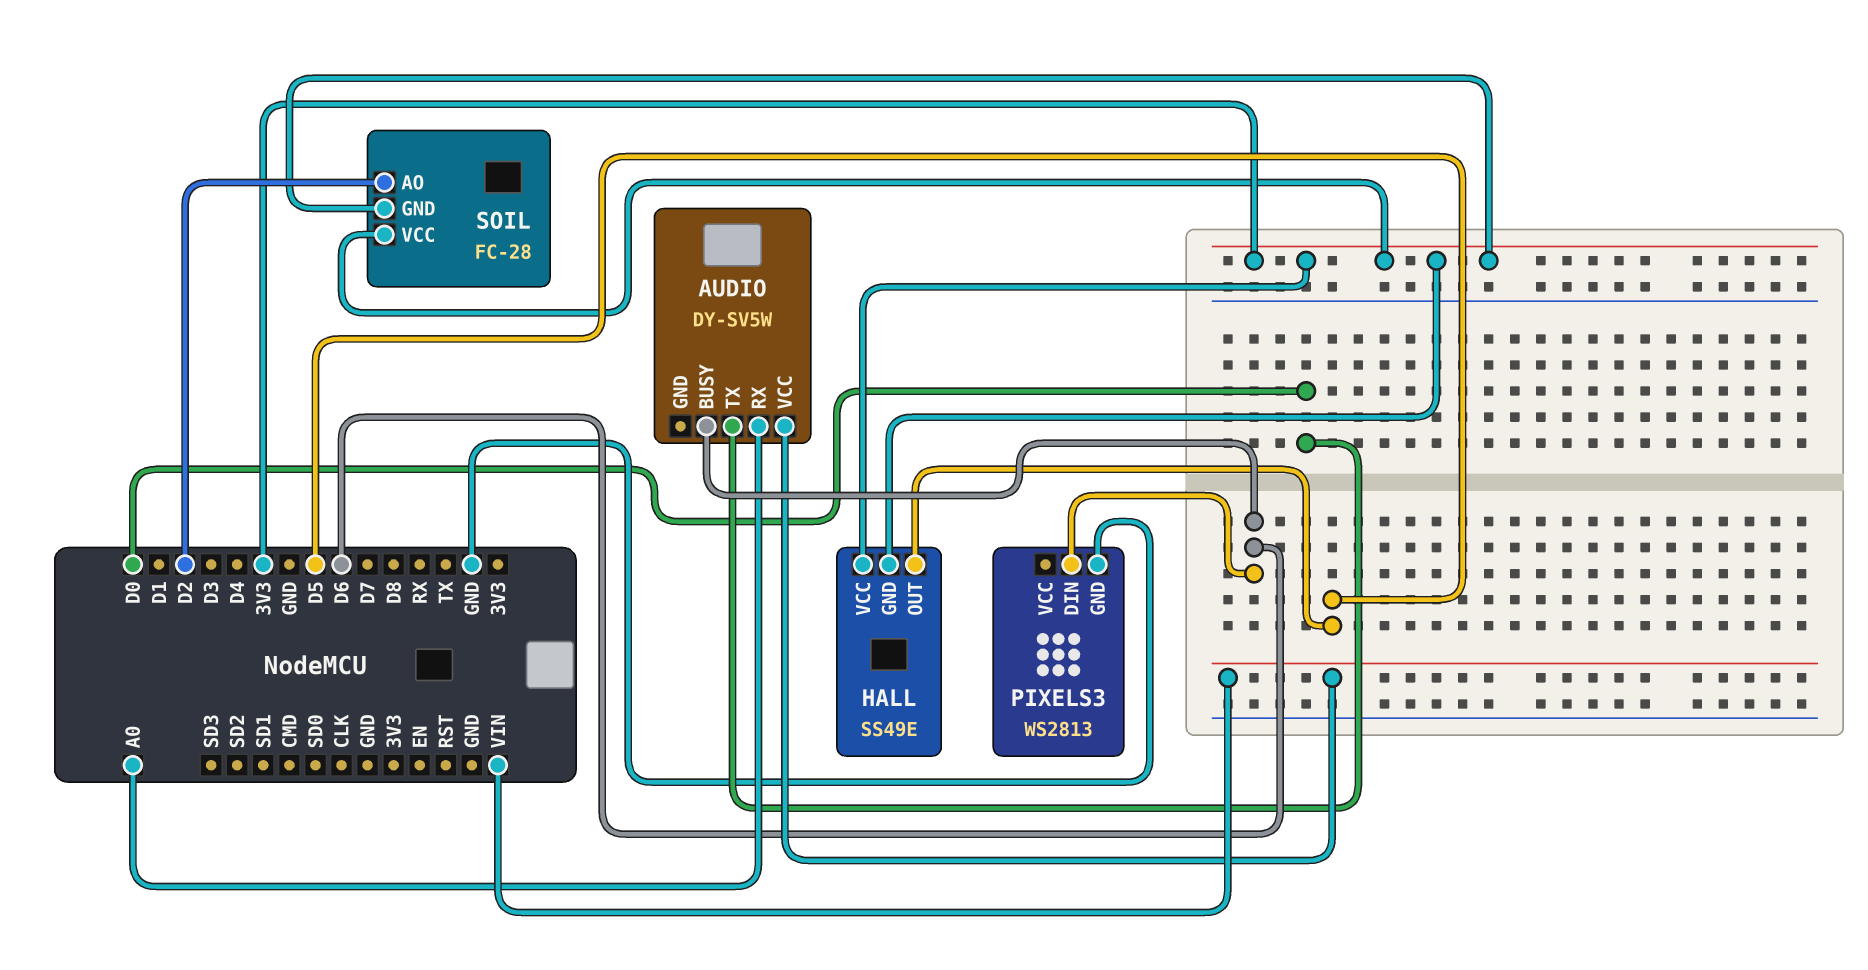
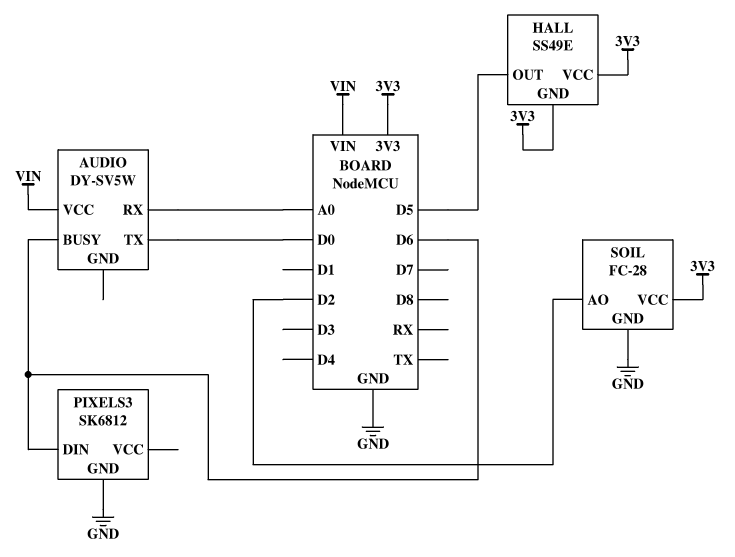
PIXELS3: WS2813 -> SK6812
SOIL pin GND: 3V3 -> GND

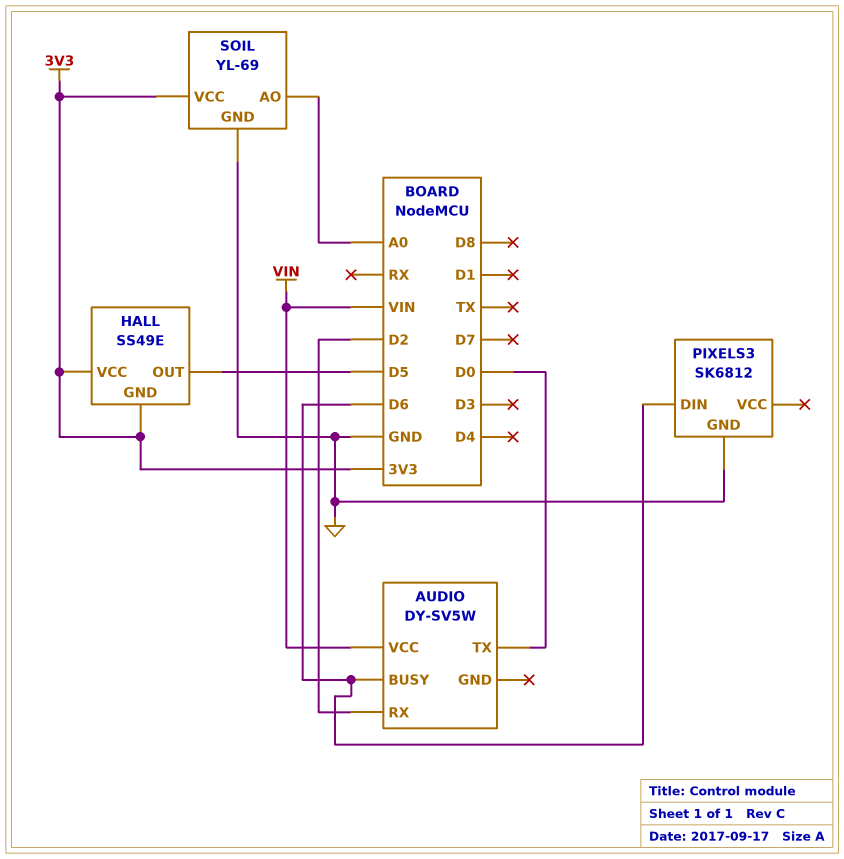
AUDIO pin RX: A0 -> D2
SOIL: FC-28 -> YL-69
SOIL pin AO: D2 -> A0

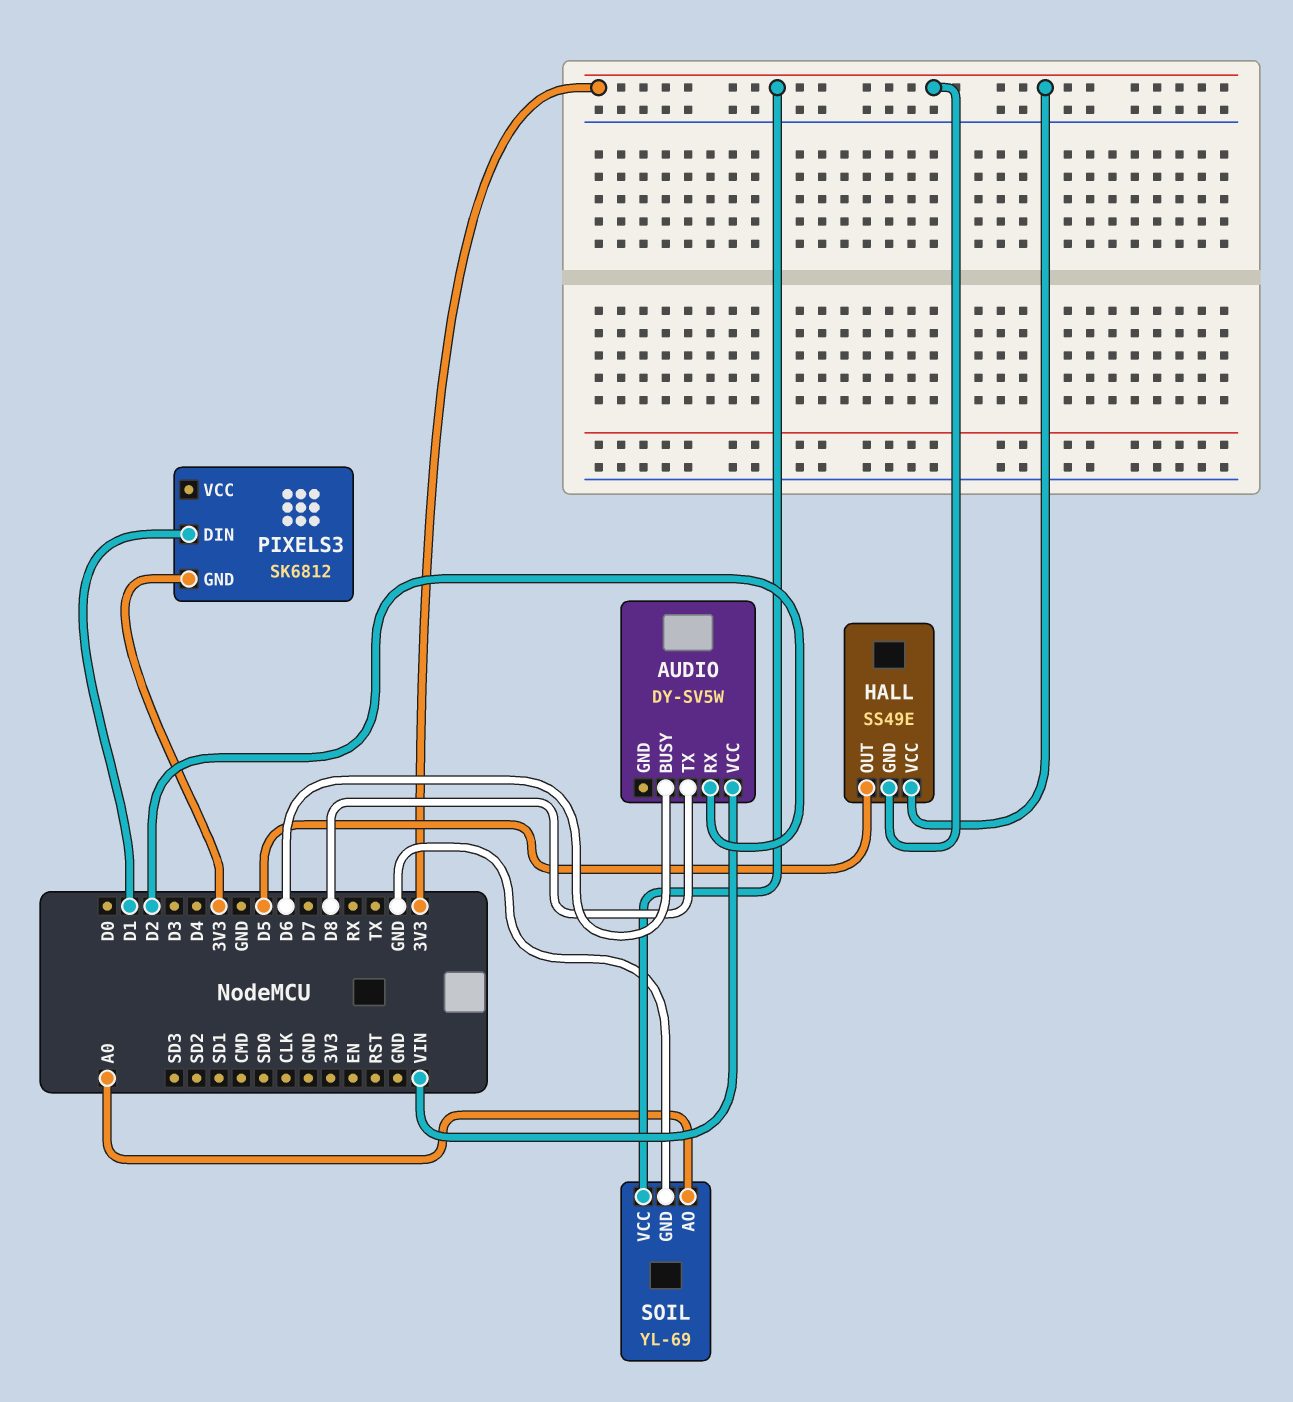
AUDIO pin TX: D0 -> D8
PIXELS3 pin DIN: D6 -> D1
PIXELS3 pin GND: GND -> 3V3

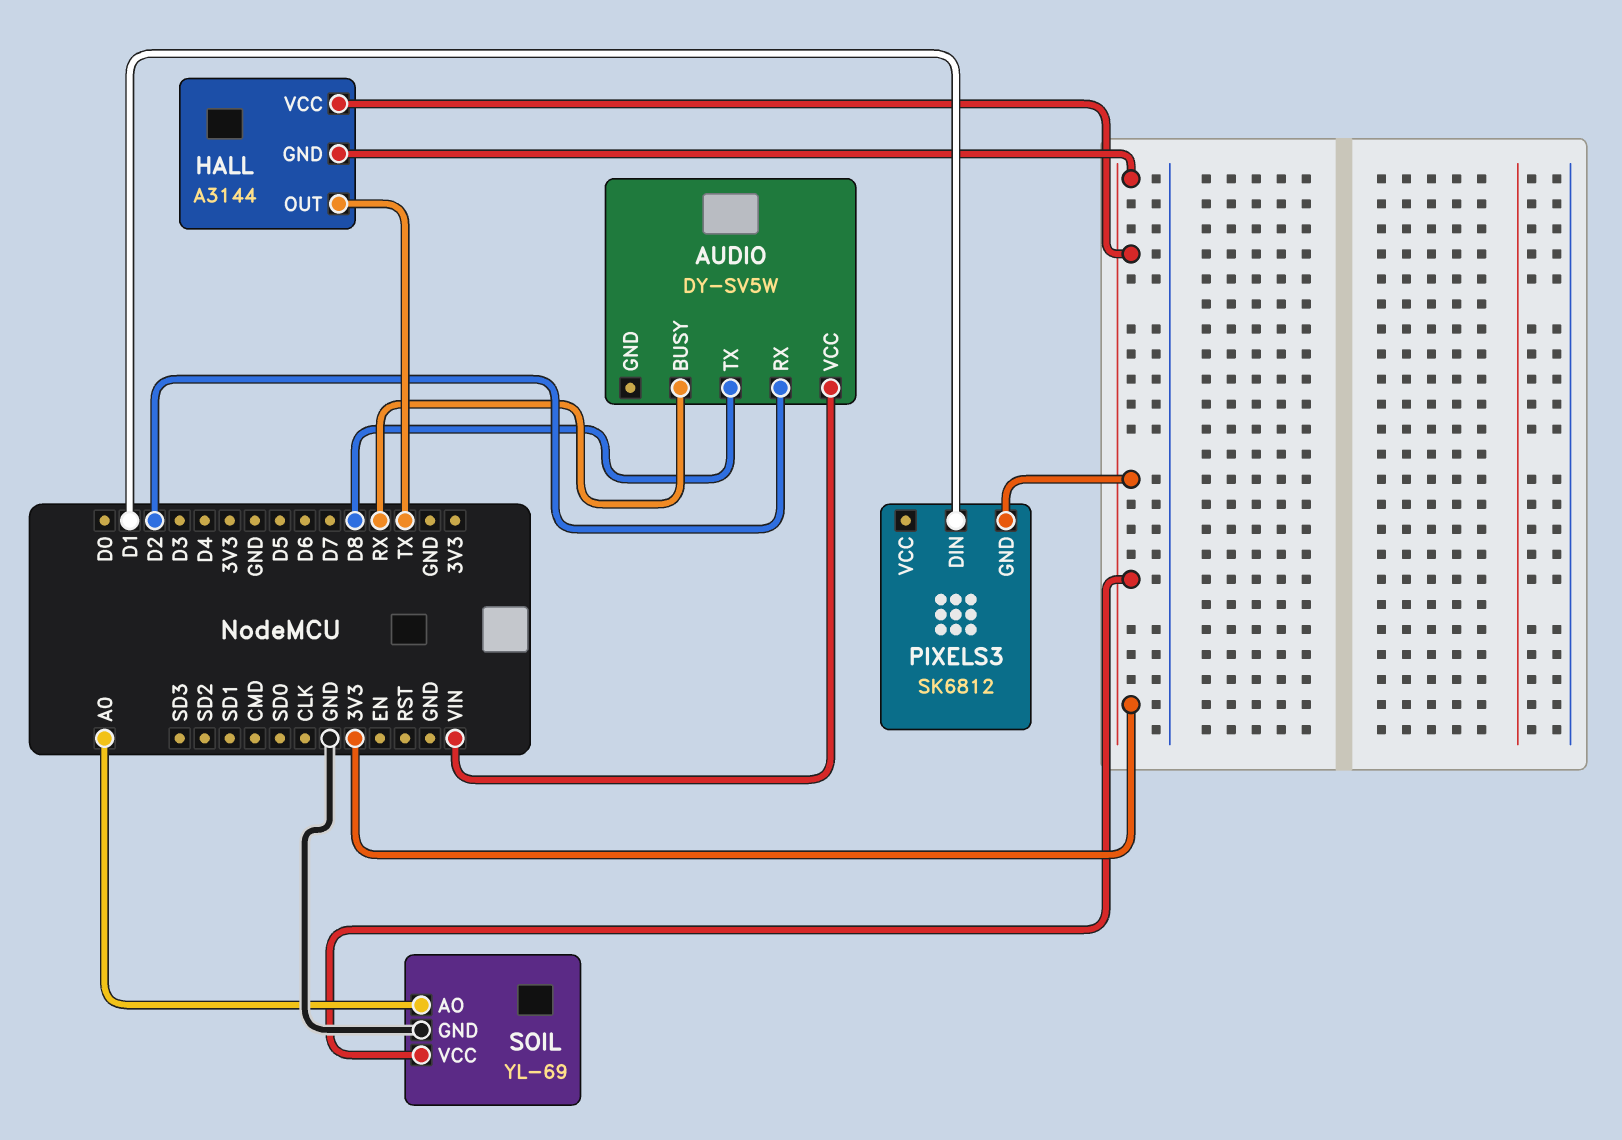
AUDIO pin BUSY: D6 -> RX
HALL: SS49E -> A3144
HALL pin OUT: D5 -> TX

